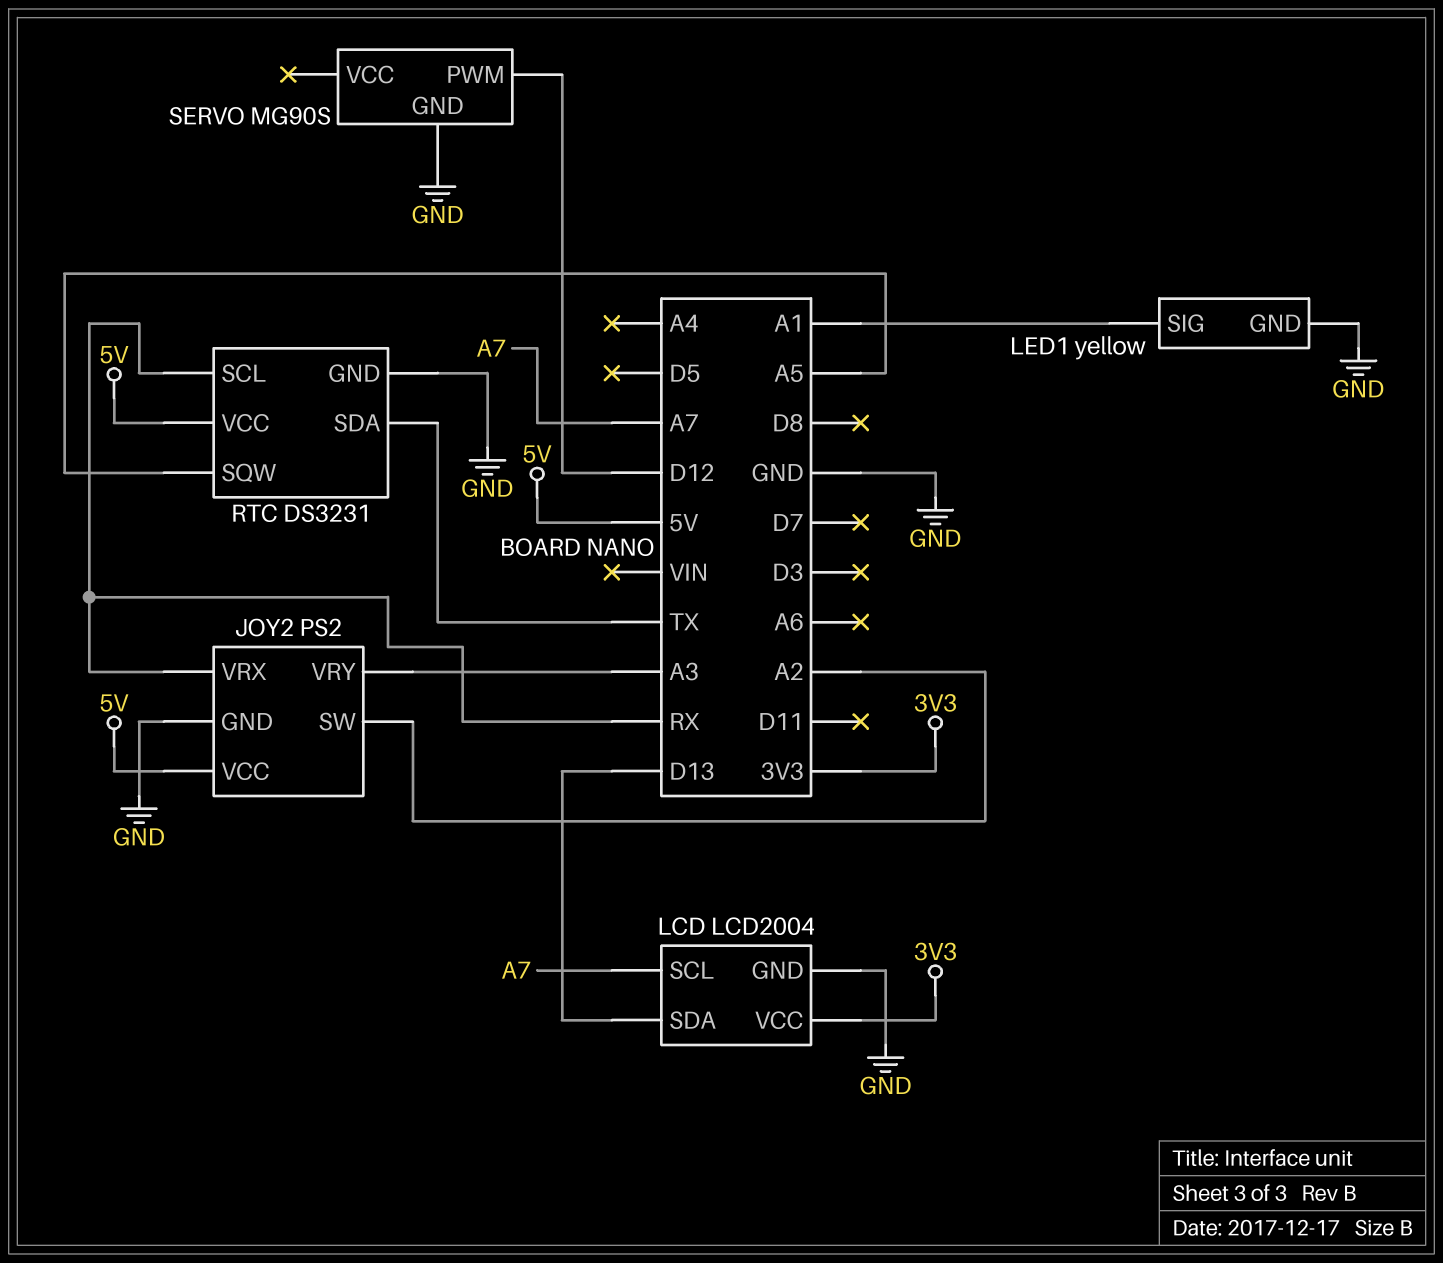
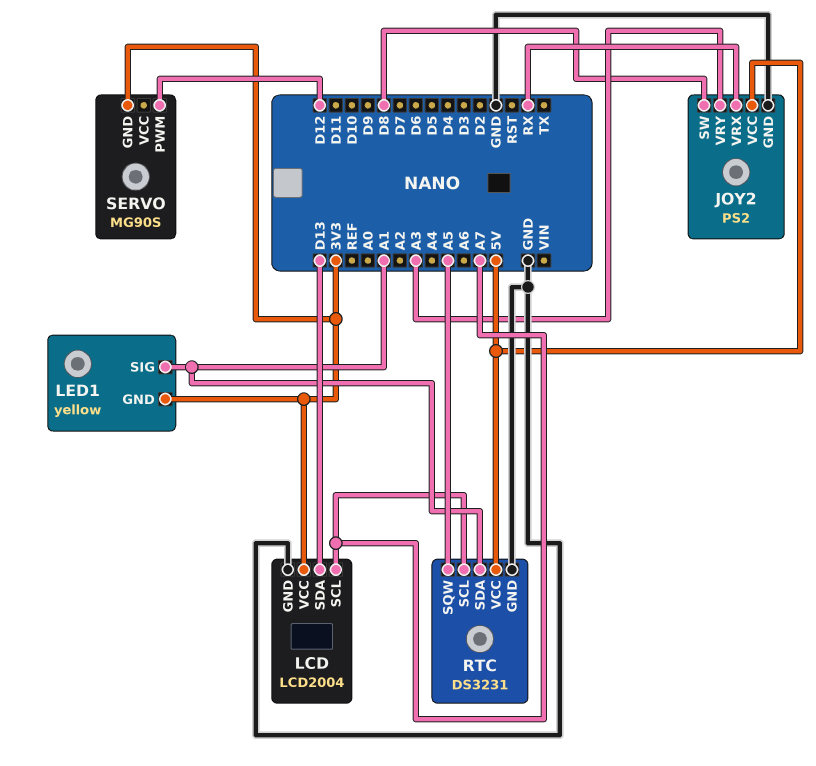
JOY2 pin SW: A2 -> D8
LED1 pin GND: GND -> 3V3
RTC pin SCL: RX -> A7
RTC pin SDA: TX -> A1
SERVO pin GND: GND -> 3V3

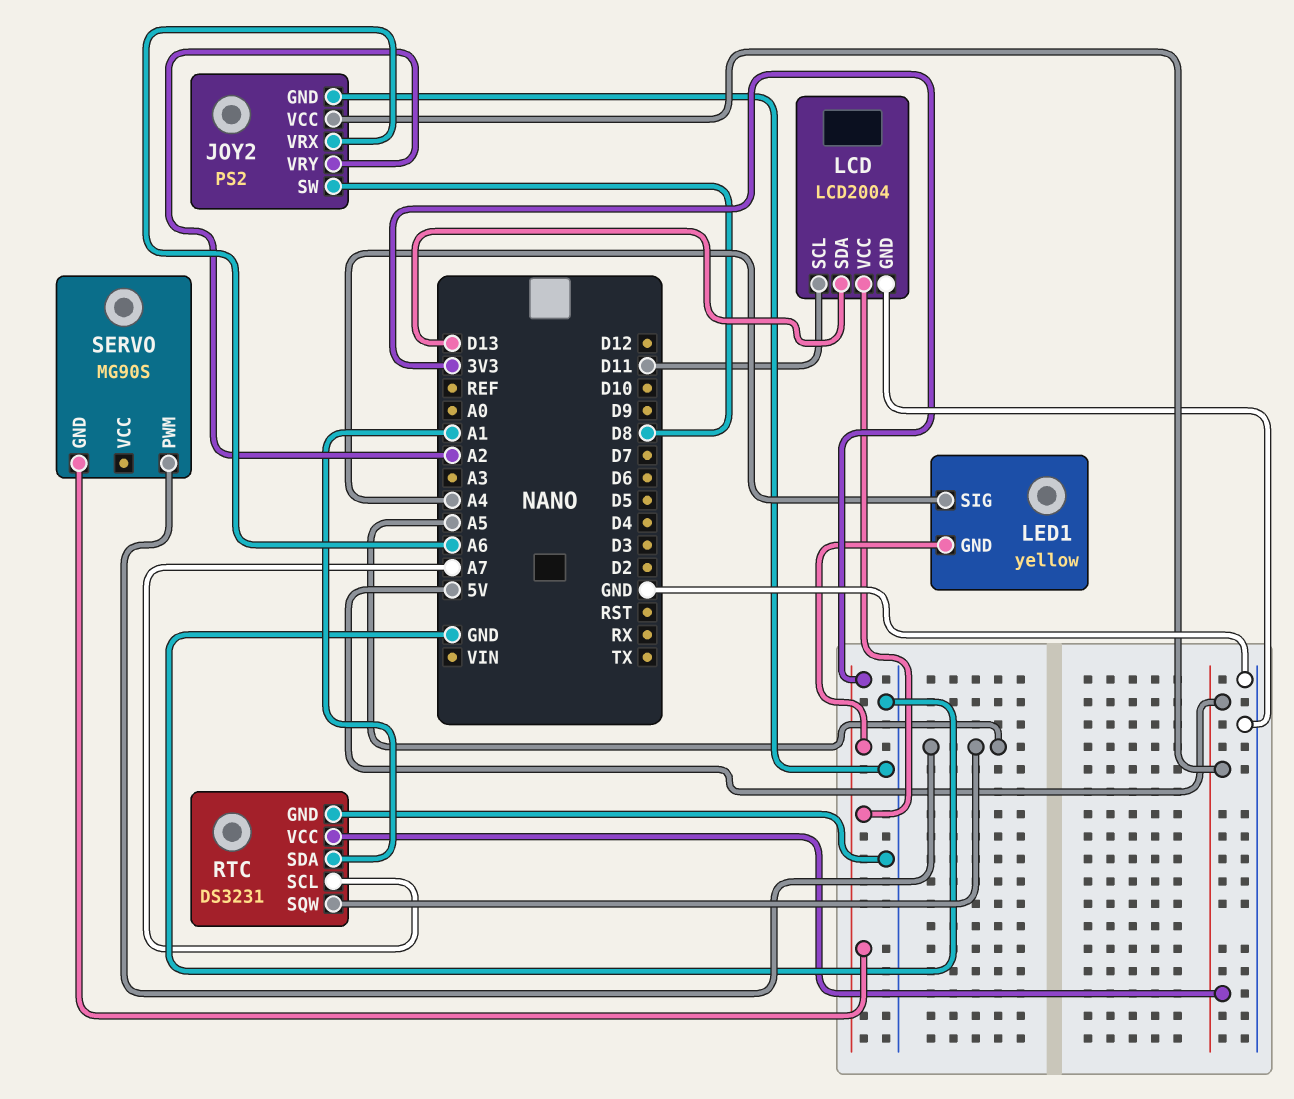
JOY2 pin VRX: RX -> A6
JOY2 pin VRY: A3 -> A2
LCD pin SCL: A7 -> D11
LED1 pin SIG: A1 -> A4
SERVO pin PWM: D12 -> A5

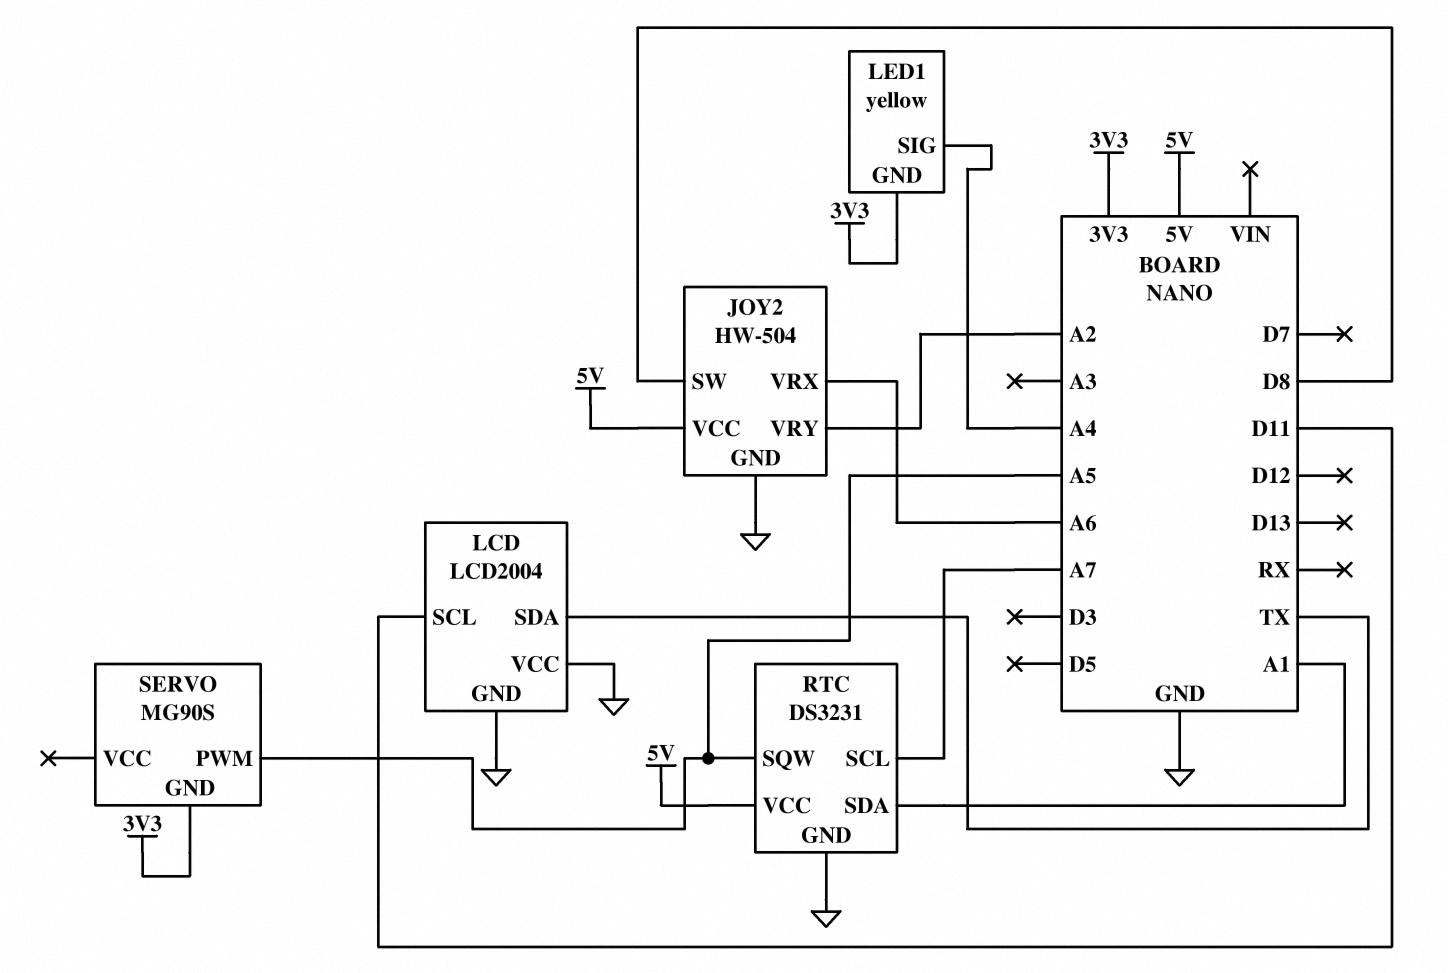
JOY2: PS2 -> HW-504
LCD pin SDA: D13 -> TX
LCD pin VCC: 3V3 -> GND

